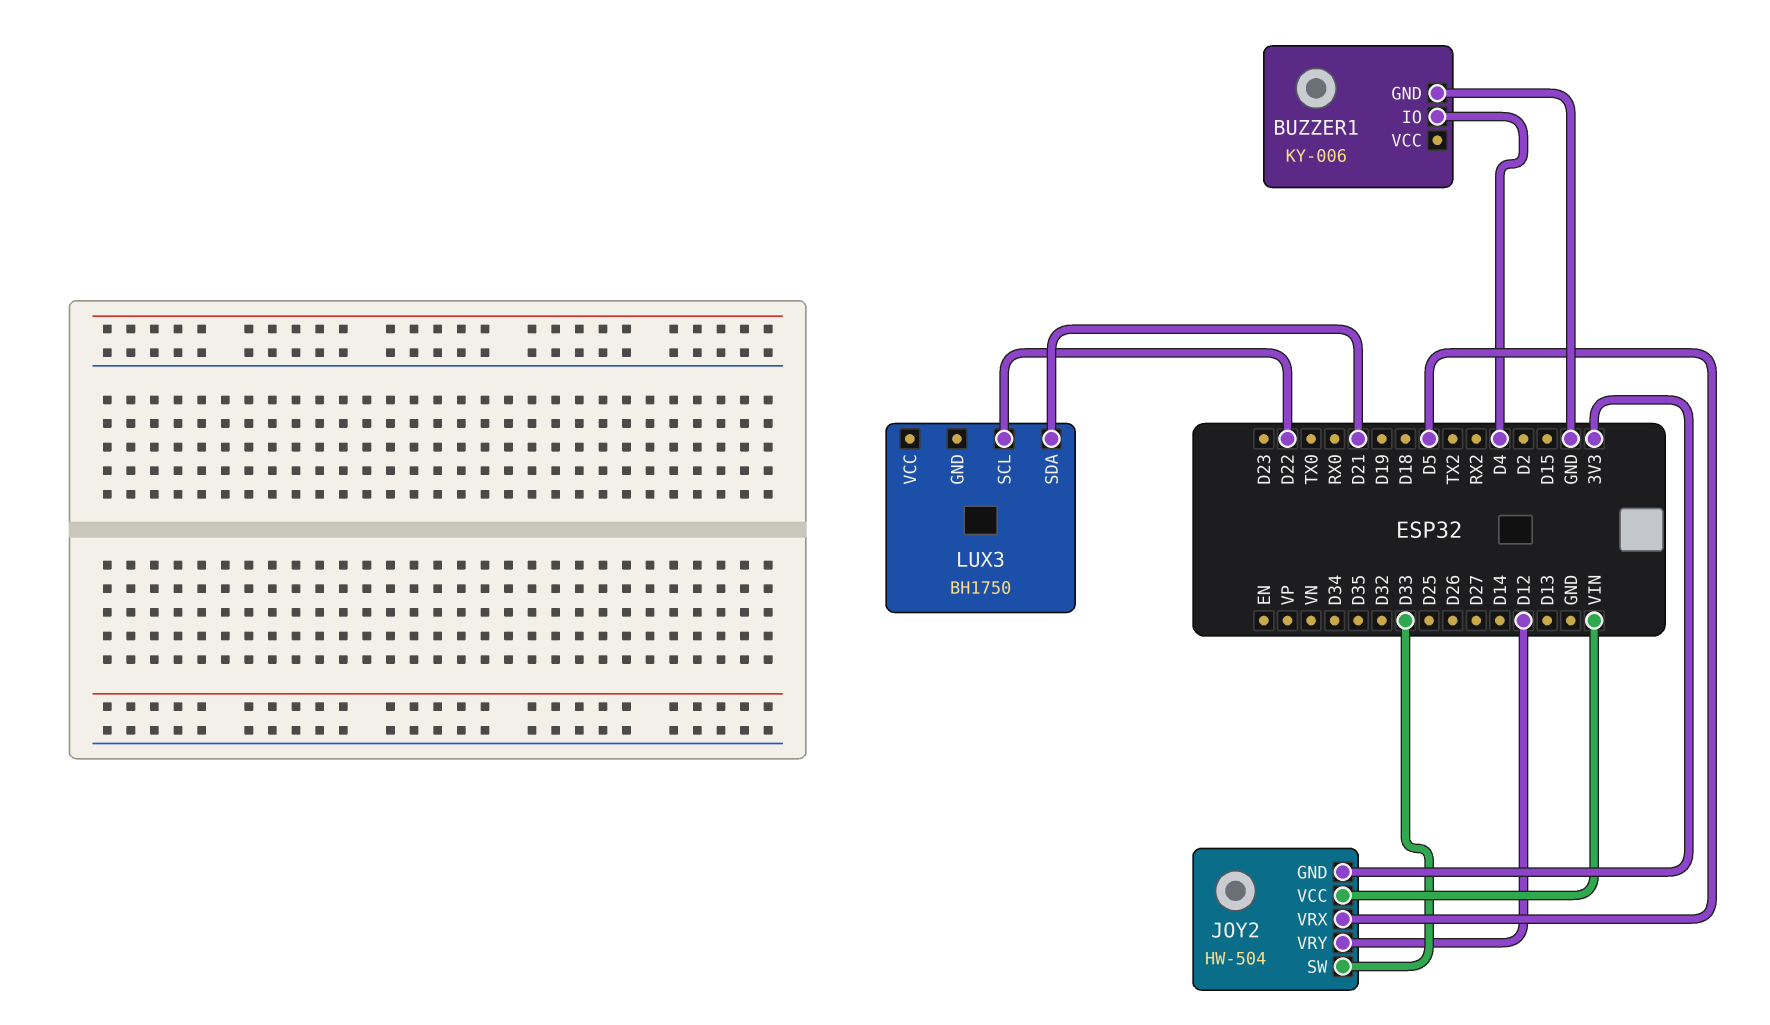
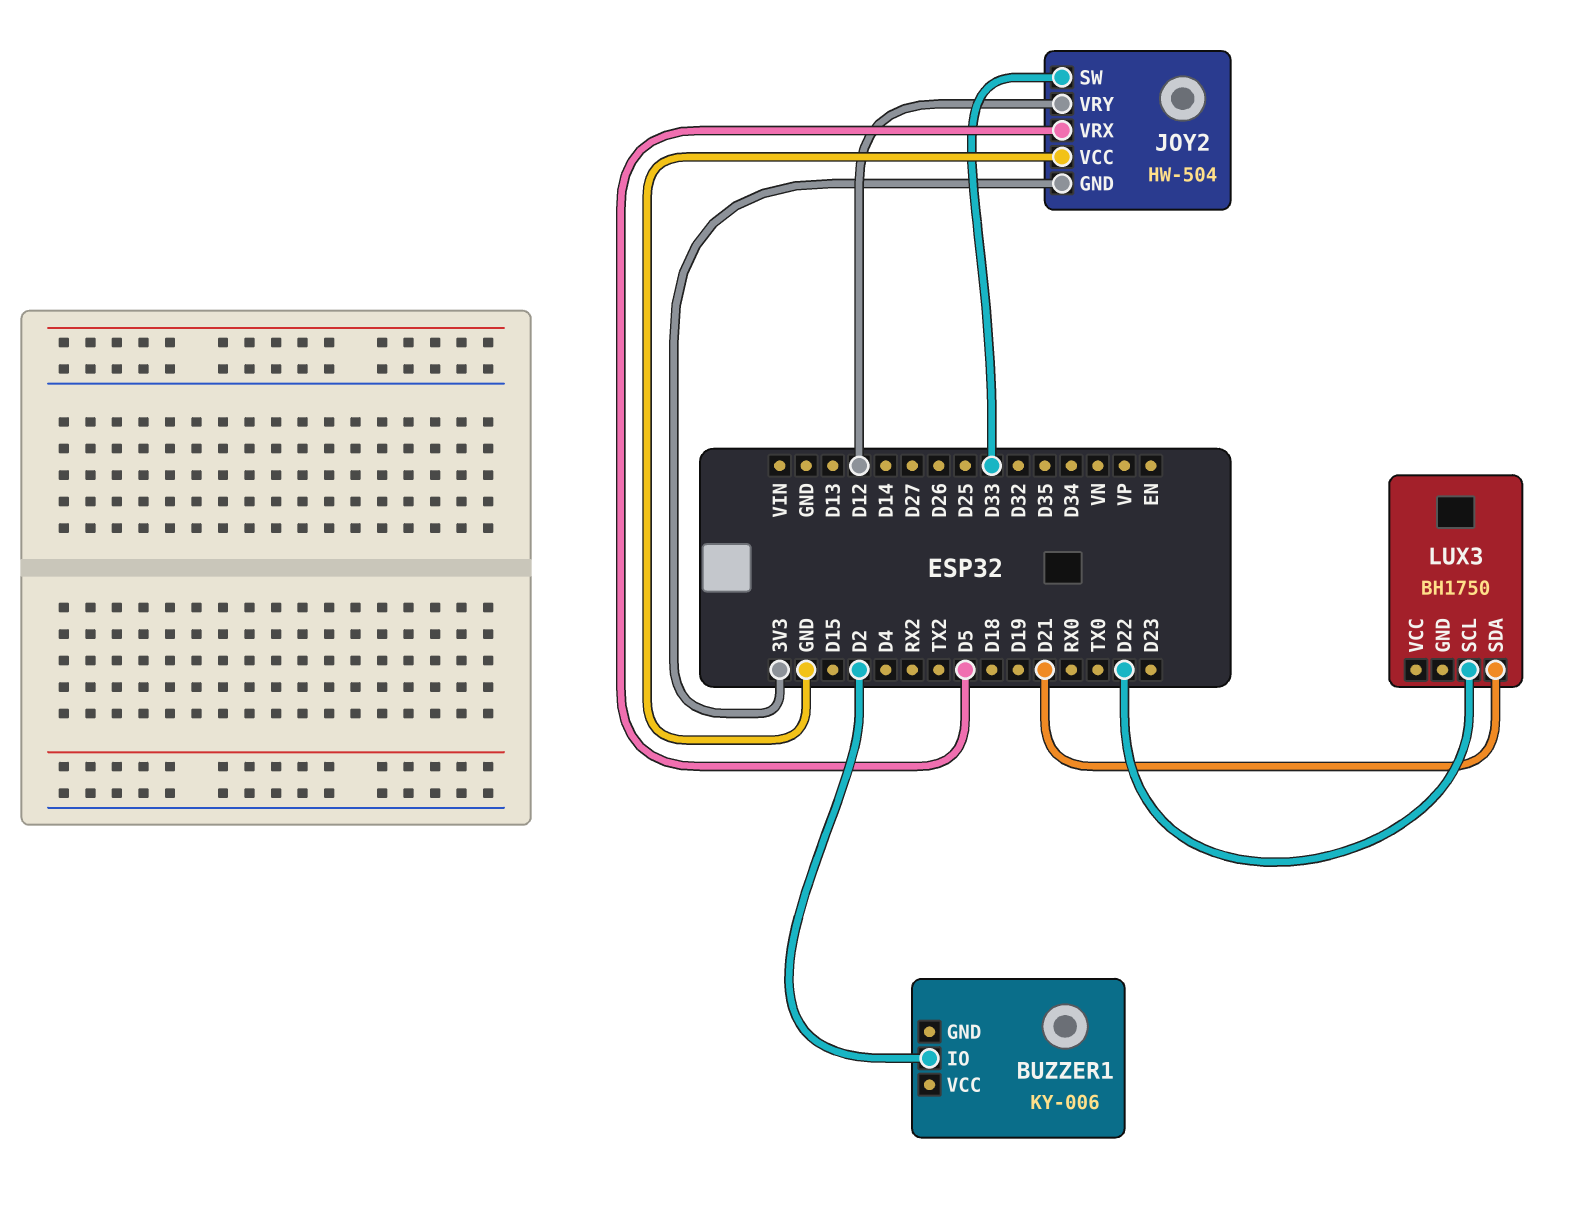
BUZZER1 pin GND: GND -> none
BUZZER1 pin IO: D4 -> D2
JOY2 pin VCC: VIN -> GND

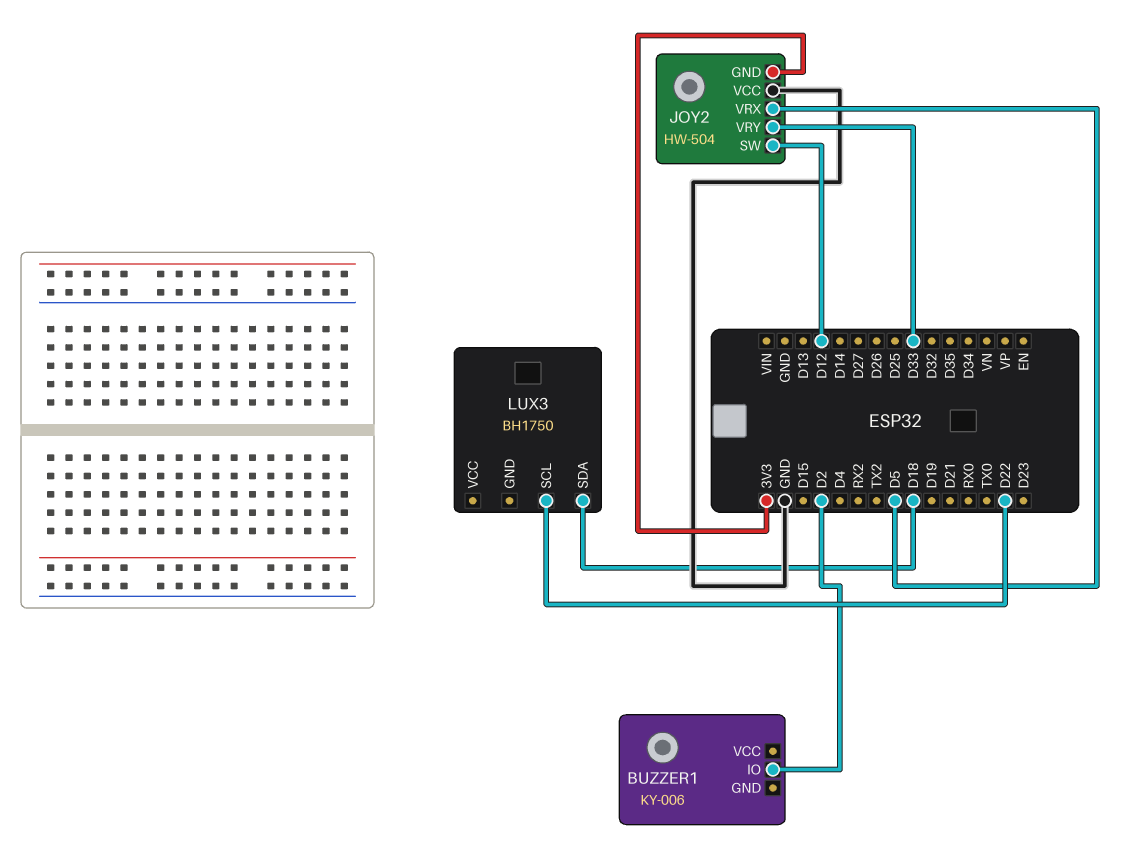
JOY2 pin SW: D33 -> D12
JOY2 pin VRY: D12 -> D33
LUX3 pin SDA: D21 -> D18

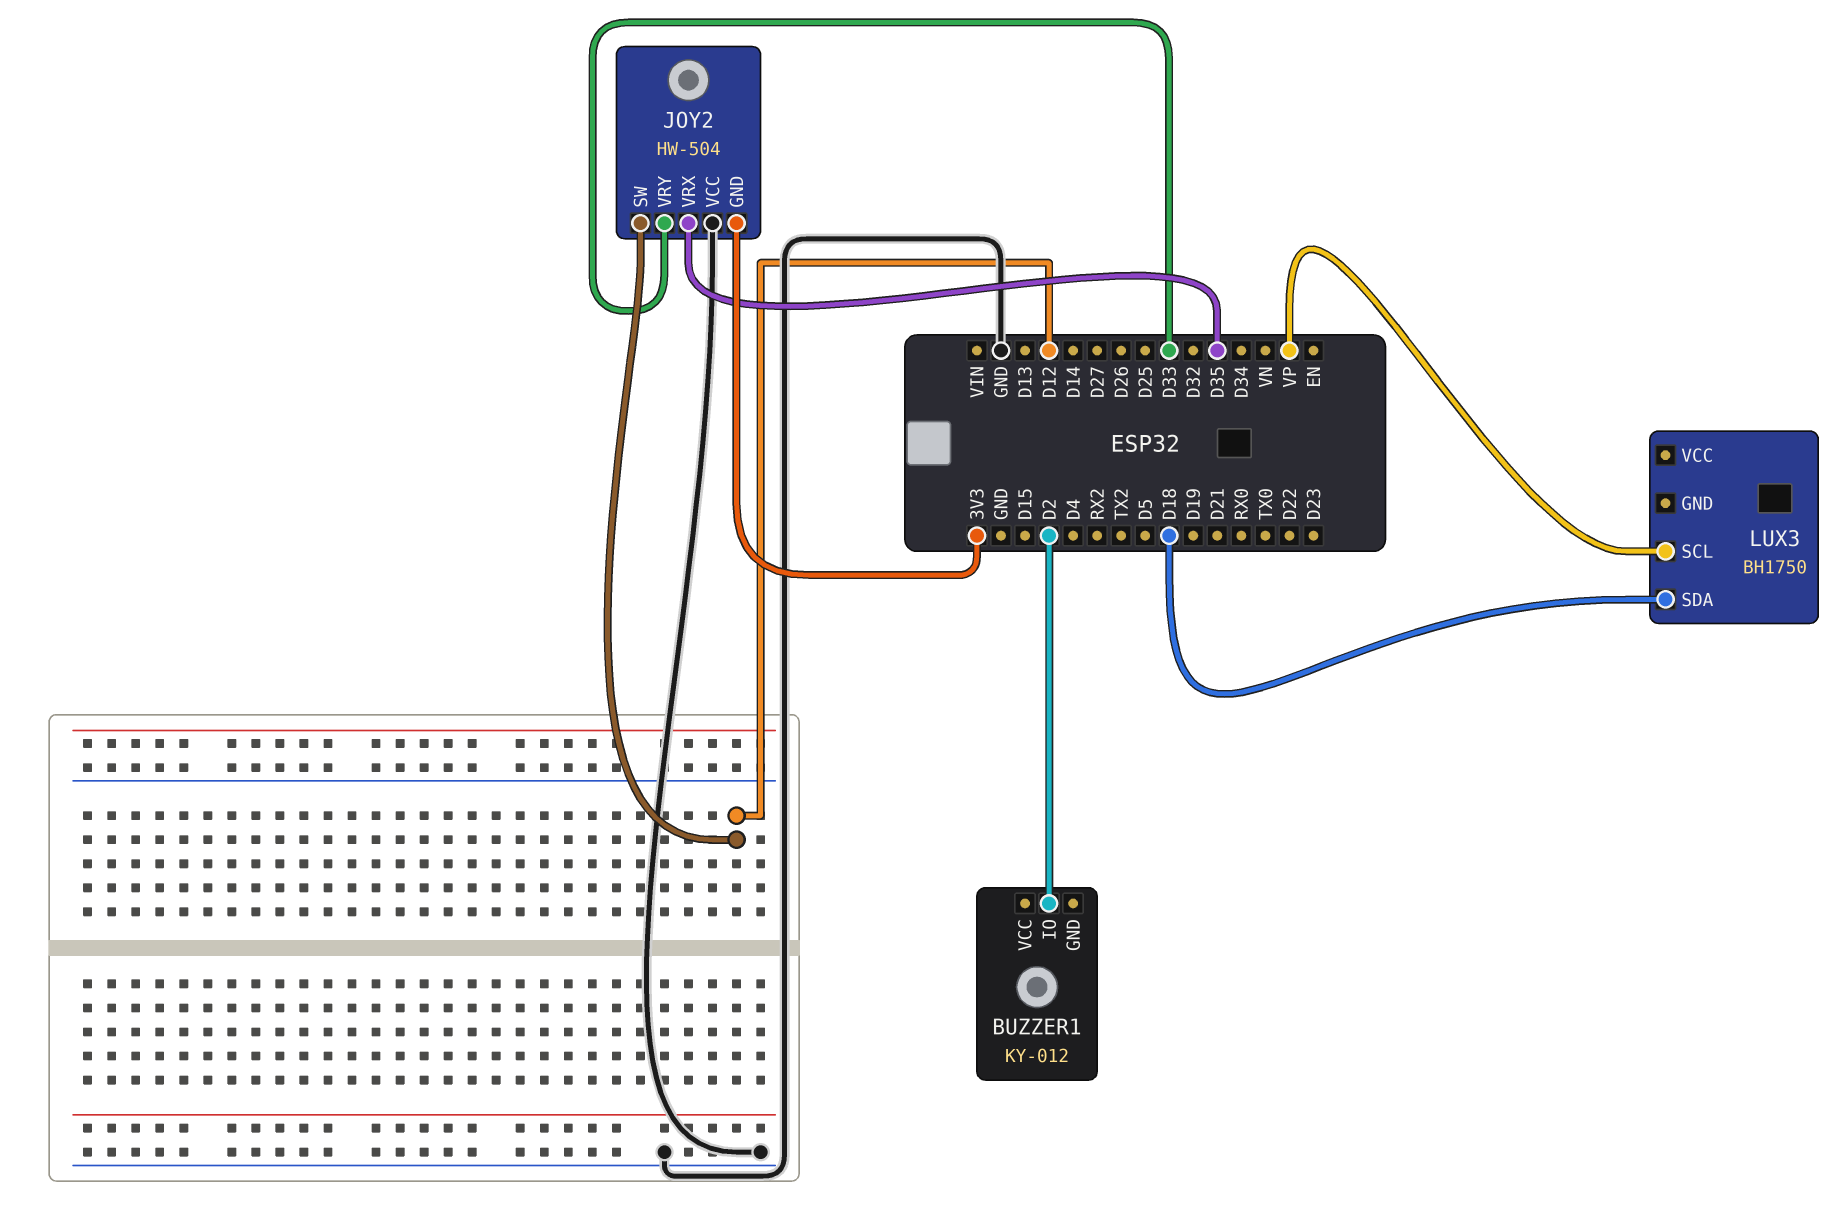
BUZZER1: KY-006 -> KY-012
JOY2 pin VRX: D5 -> D35
LUX3 pin SCL: D22 -> VP

